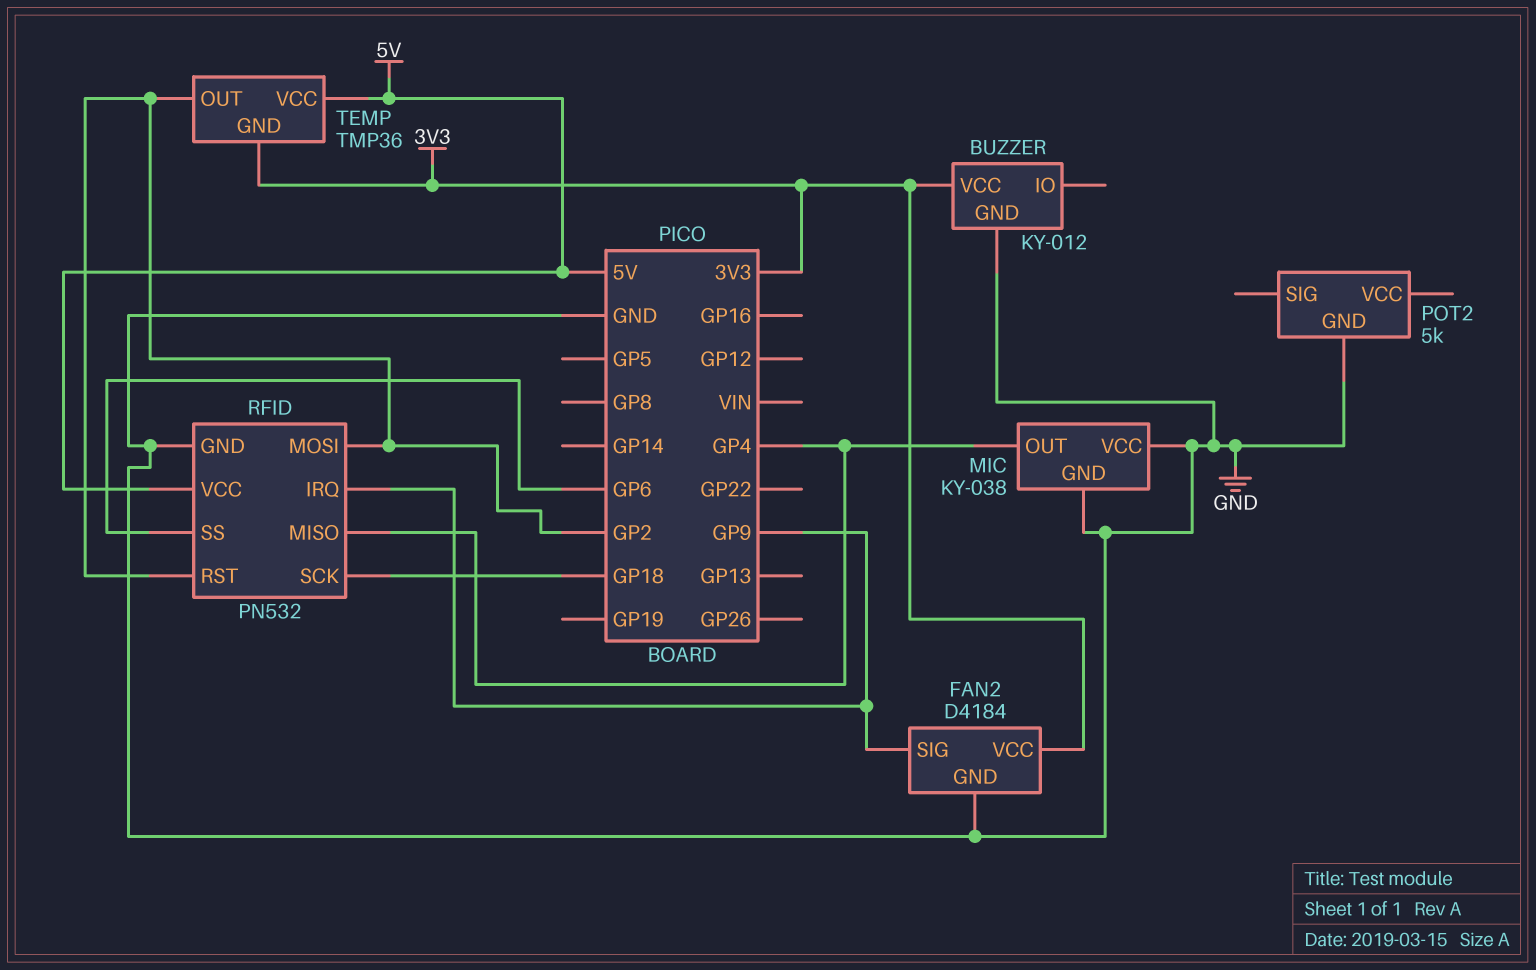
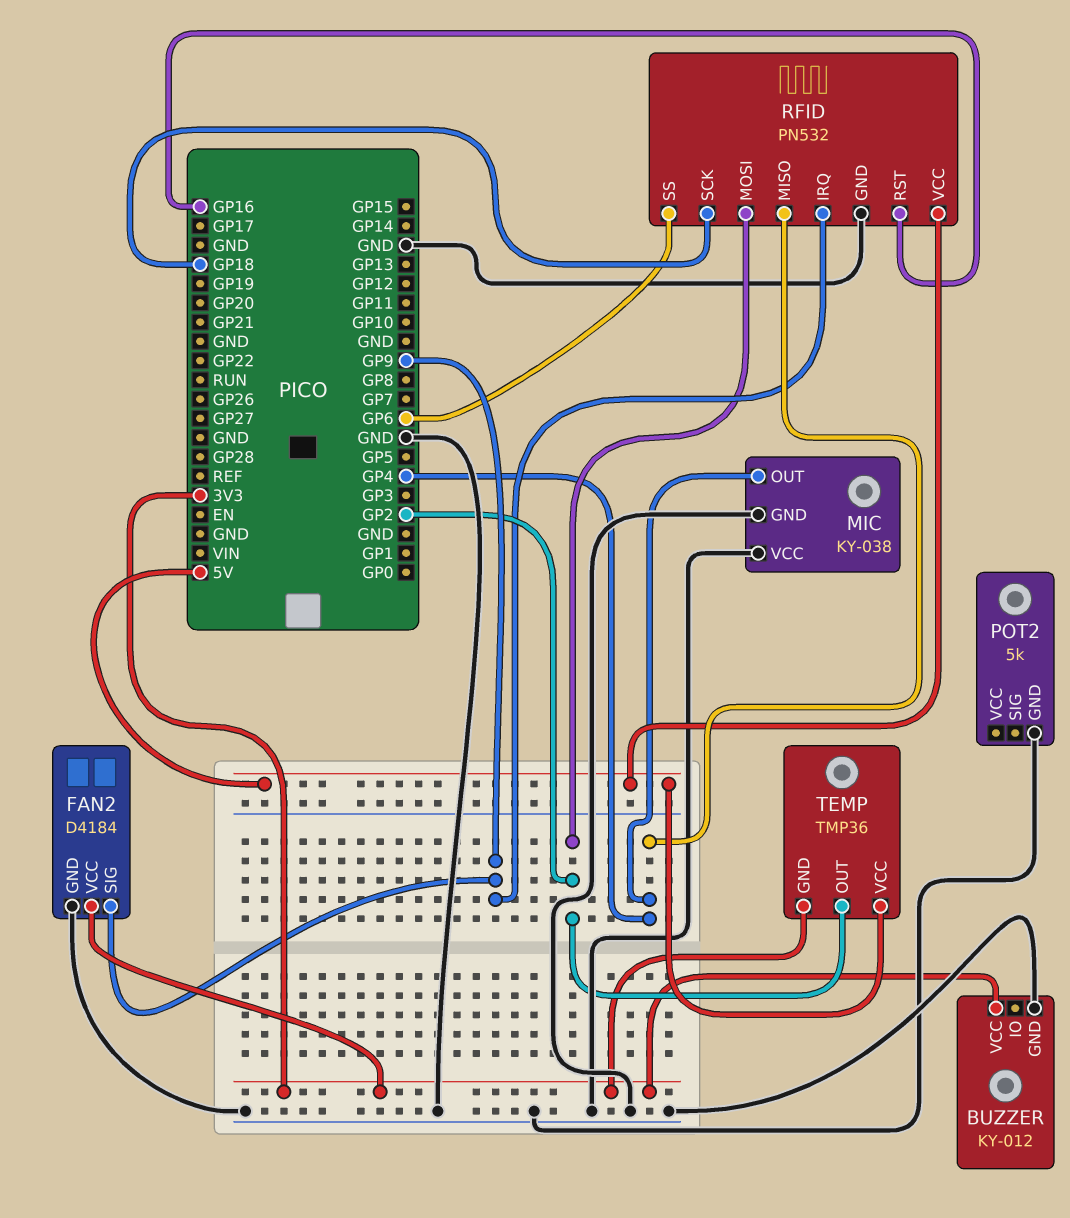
RFID pin RST: GP2 -> GP16

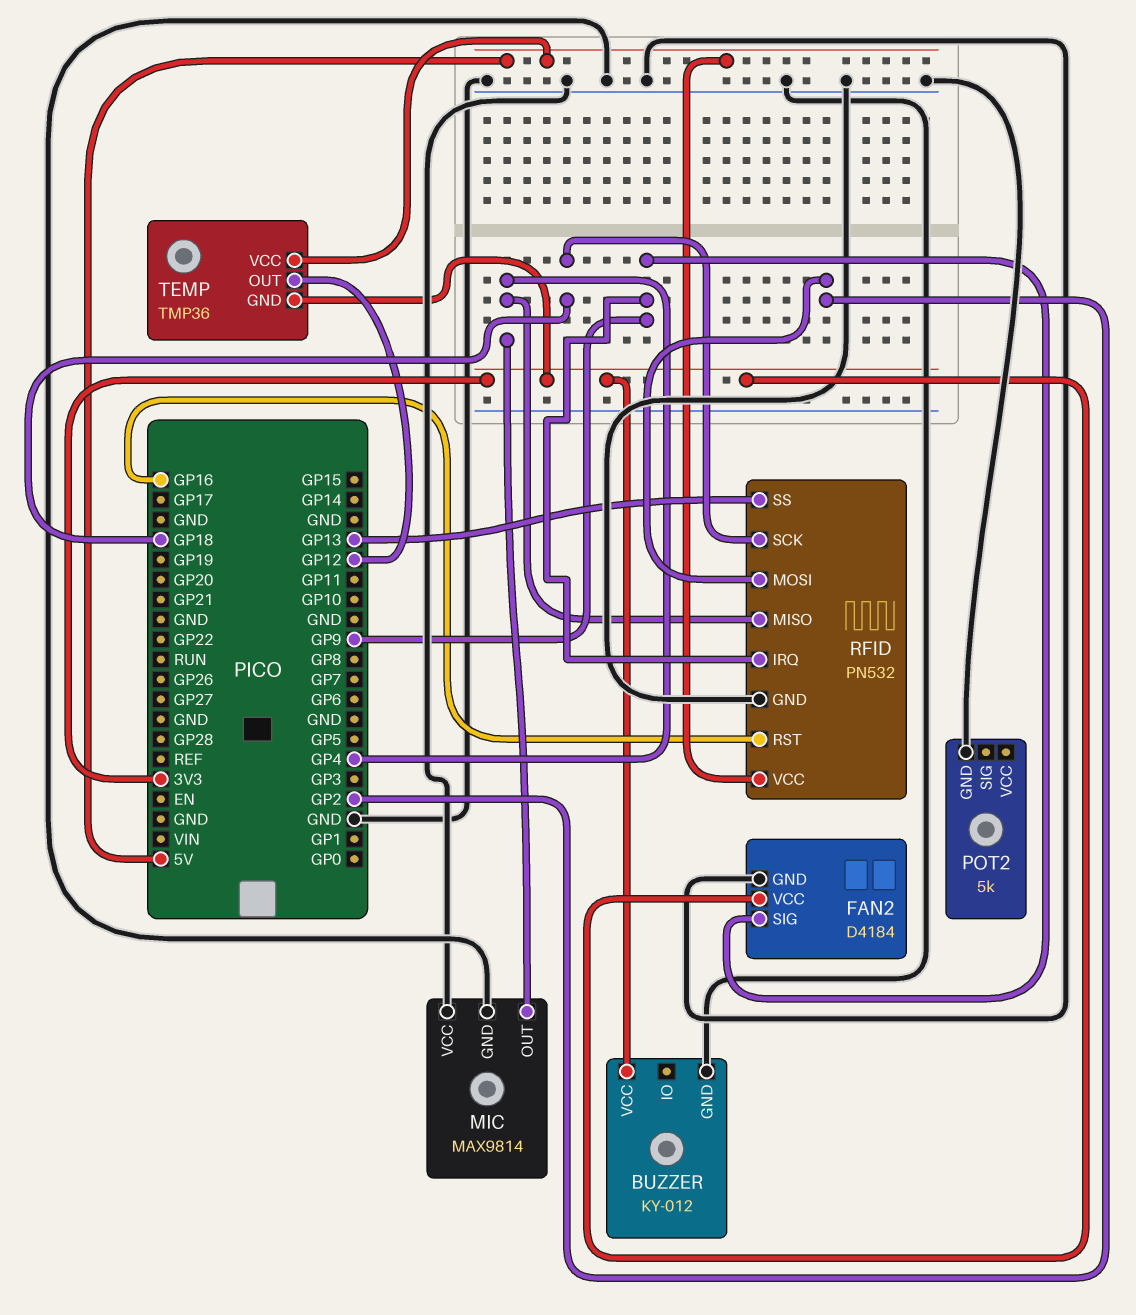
MIC: KY-038 -> MAX9814
RFID pin SS: GP6 -> GP13
TEMP pin OUT: GP2 -> GP12

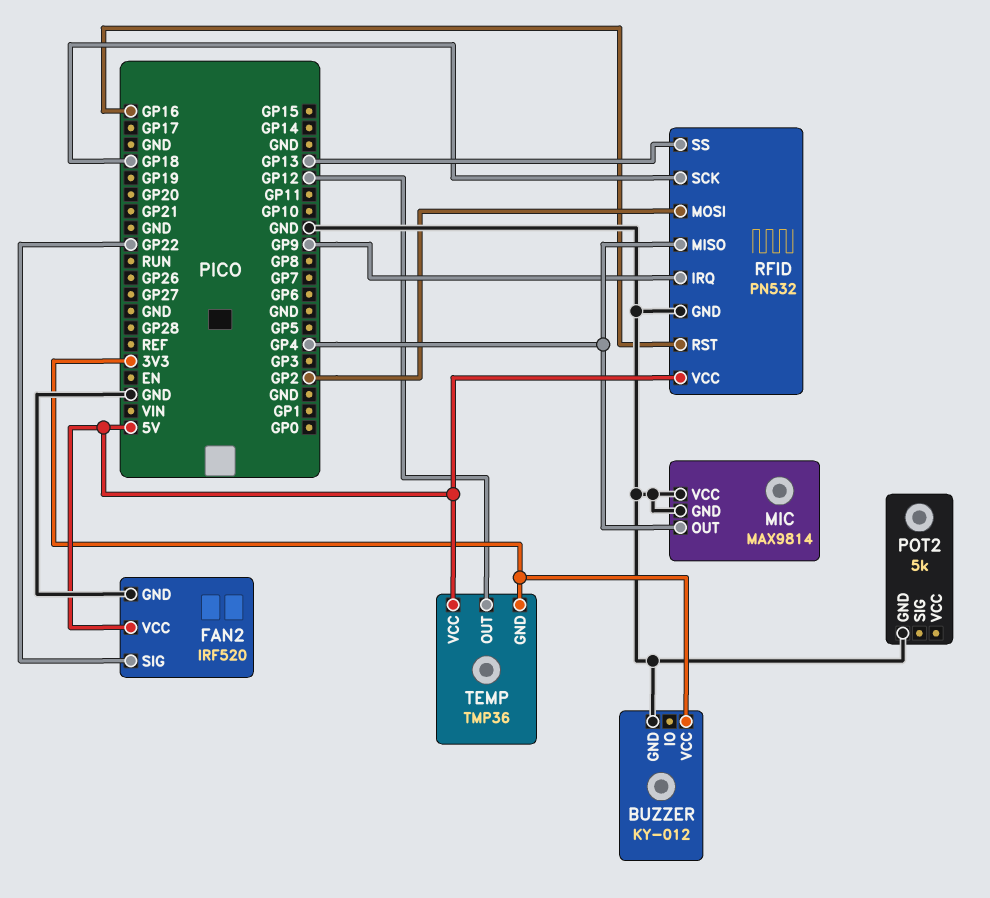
FAN2: D4184 -> IRF520
FAN2 pin SIG: GP9 -> GP22
FAN2 pin VCC: 3V3 -> 5V

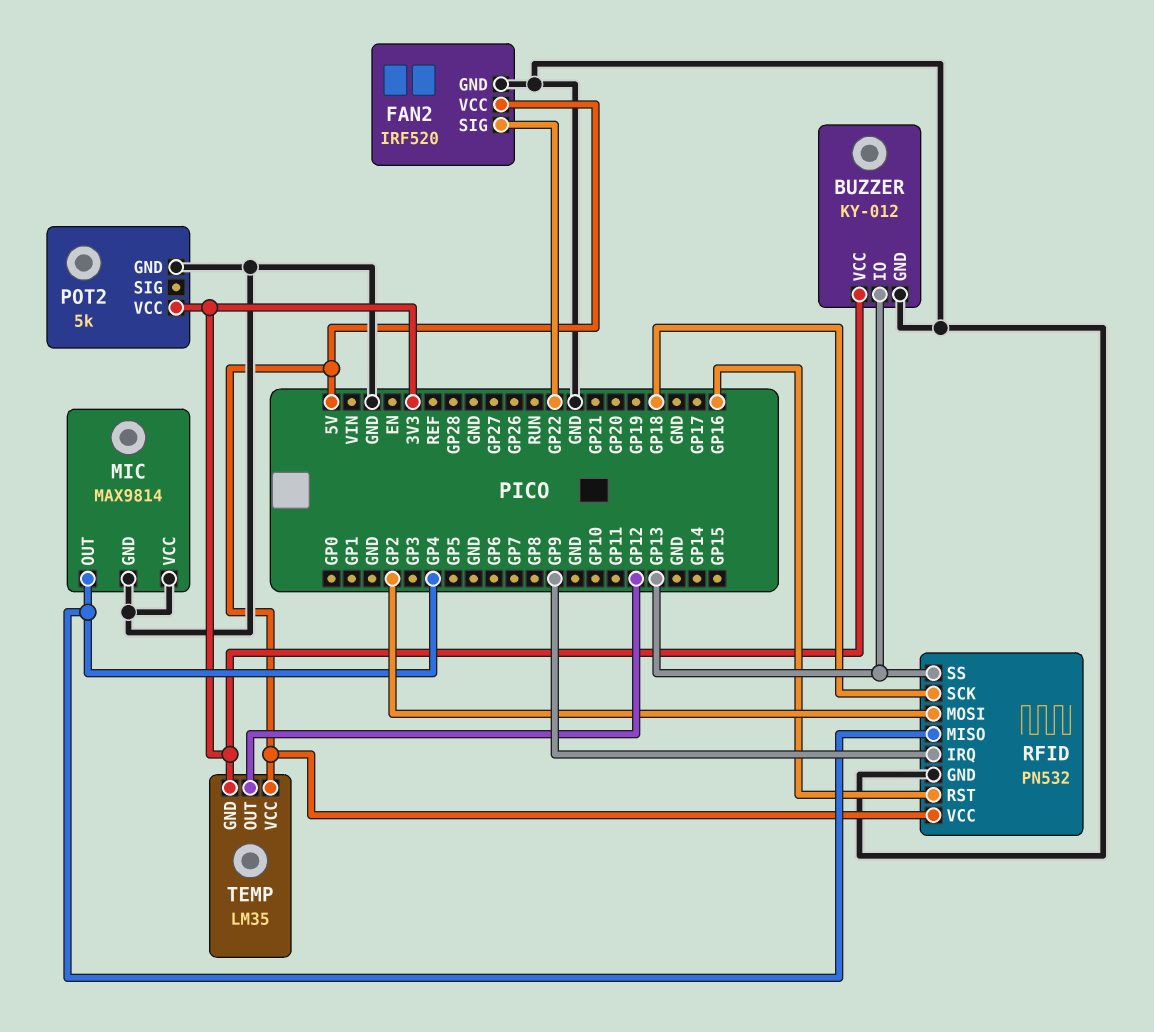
BUZZER pin IO: none -> GP13
POT2 pin VCC: none -> 3V3
TEMP: TMP36 -> LM35

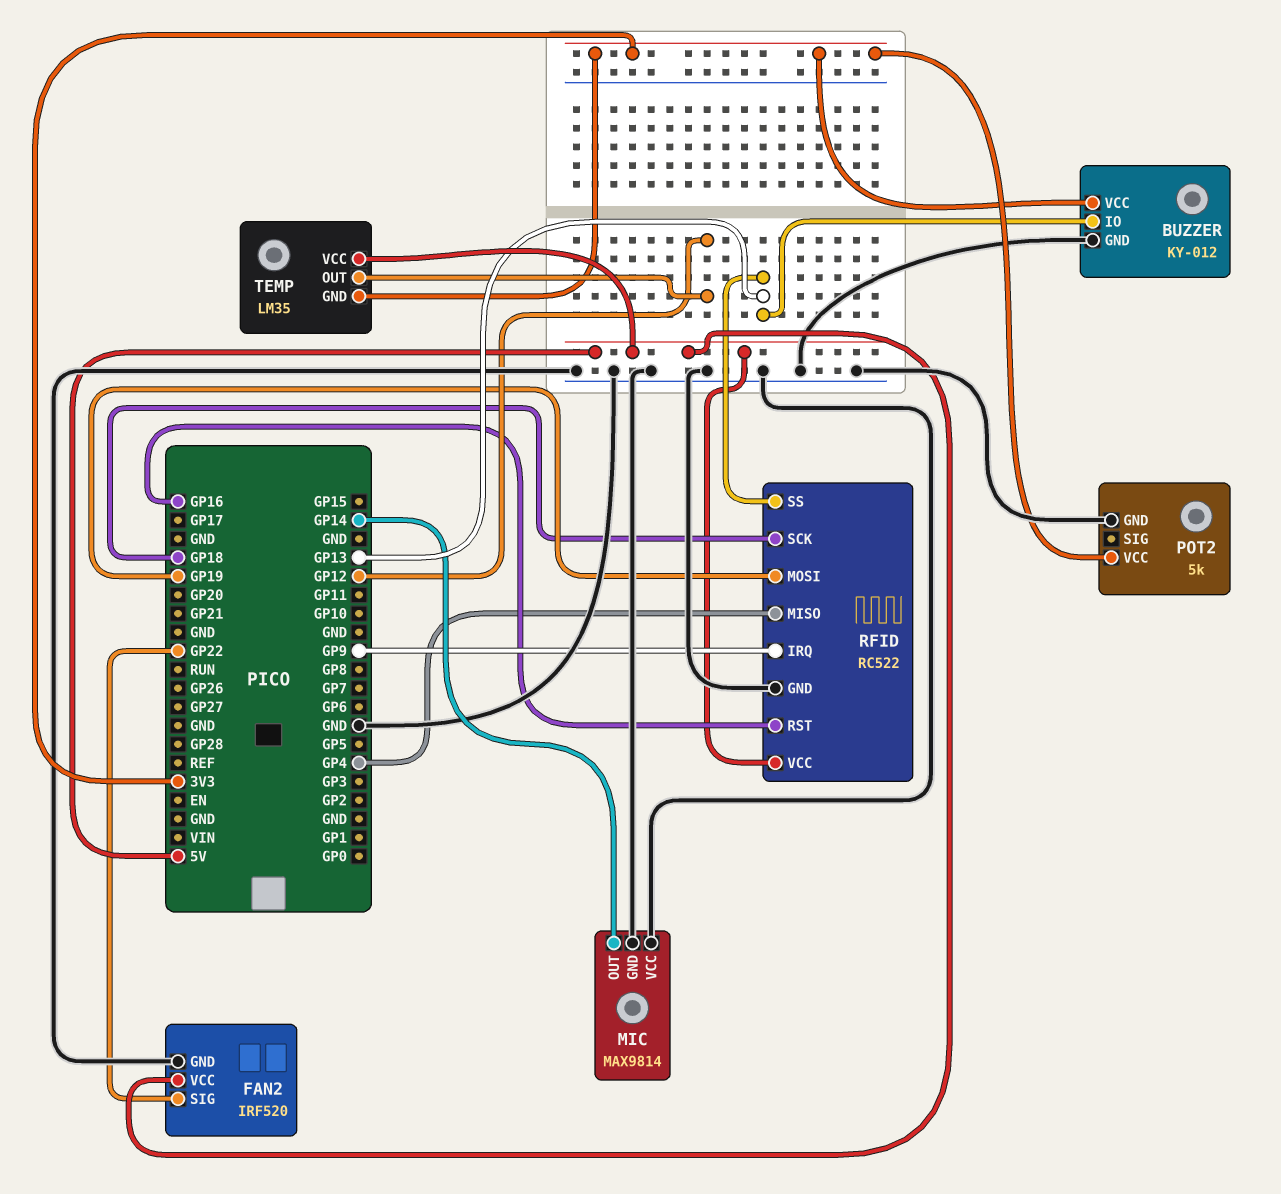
MIC pin OUT: GP4 -> GP14
RFID: PN532 -> RC522
RFID pin MOSI: GP2 -> GP19

